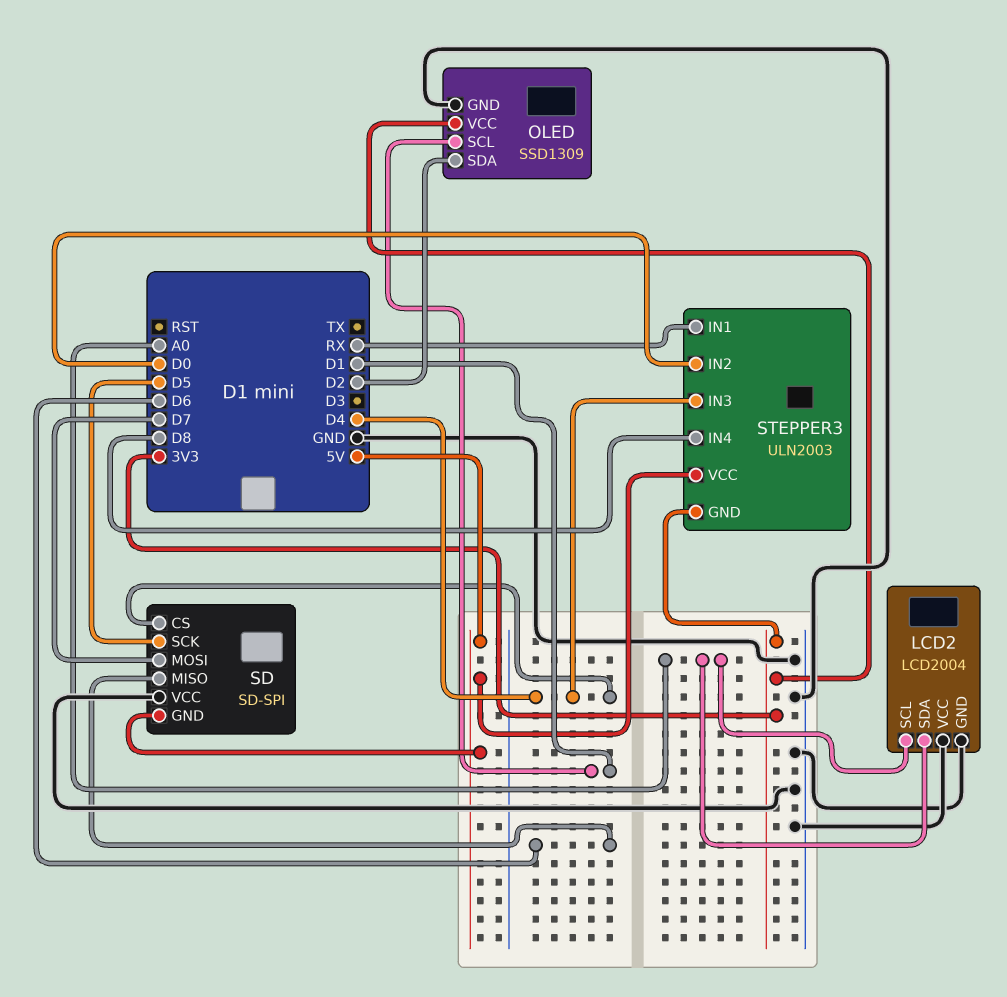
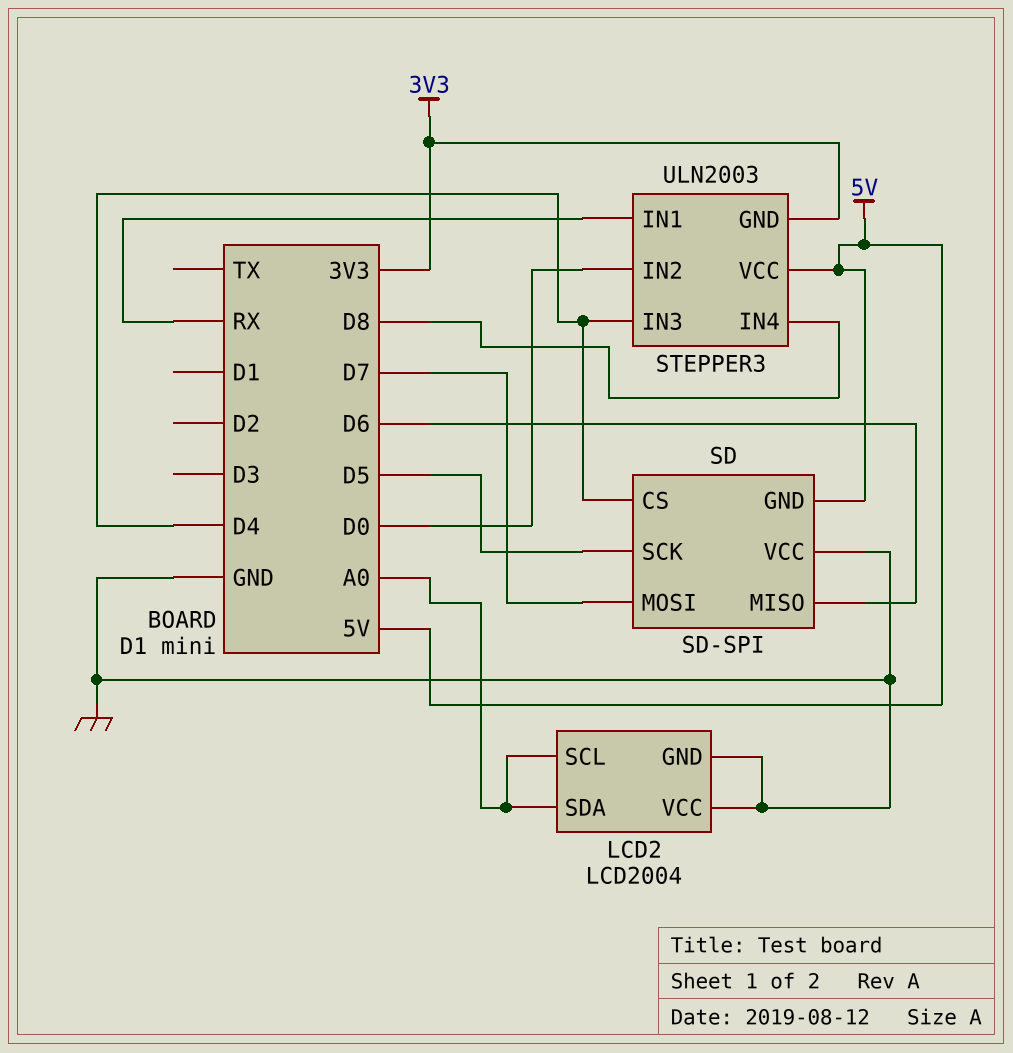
OLED: SSD1309 -> none
OLED pin GND: GND -> none
OLED pin SCL: D1 -> none
OLED pin SDA: D2 -> none
OLED pin VCC: 3V3 -> none

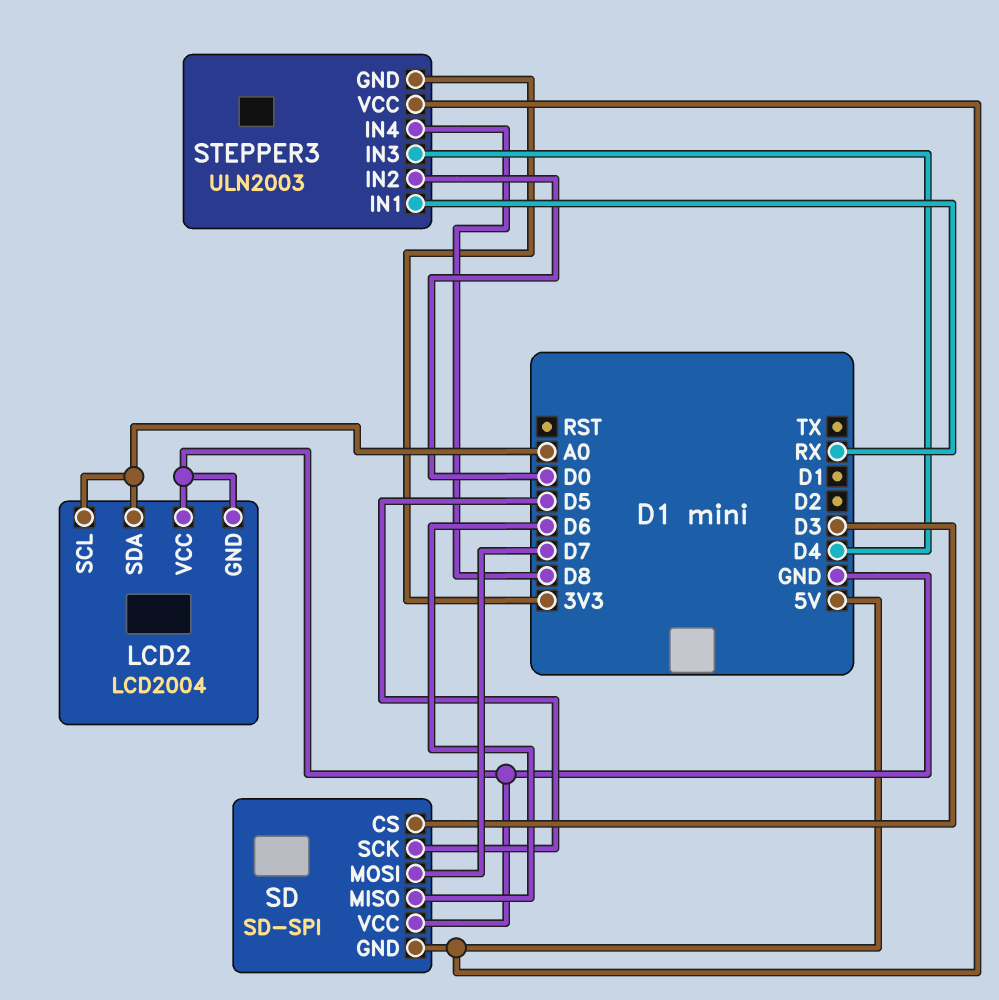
SD pin CS: D4 -> D3

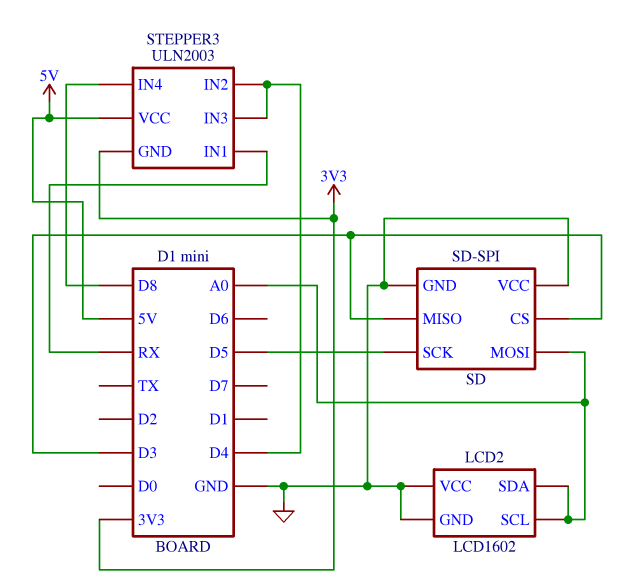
LCD2: LCD2004 -> LCD1602
SD pin GND: 5V -> GND
SD pin MISO: D6 -> D3
SD pin MOSI: D7 -> A0
STEPPER3 pin IN2: D0 -> D4

